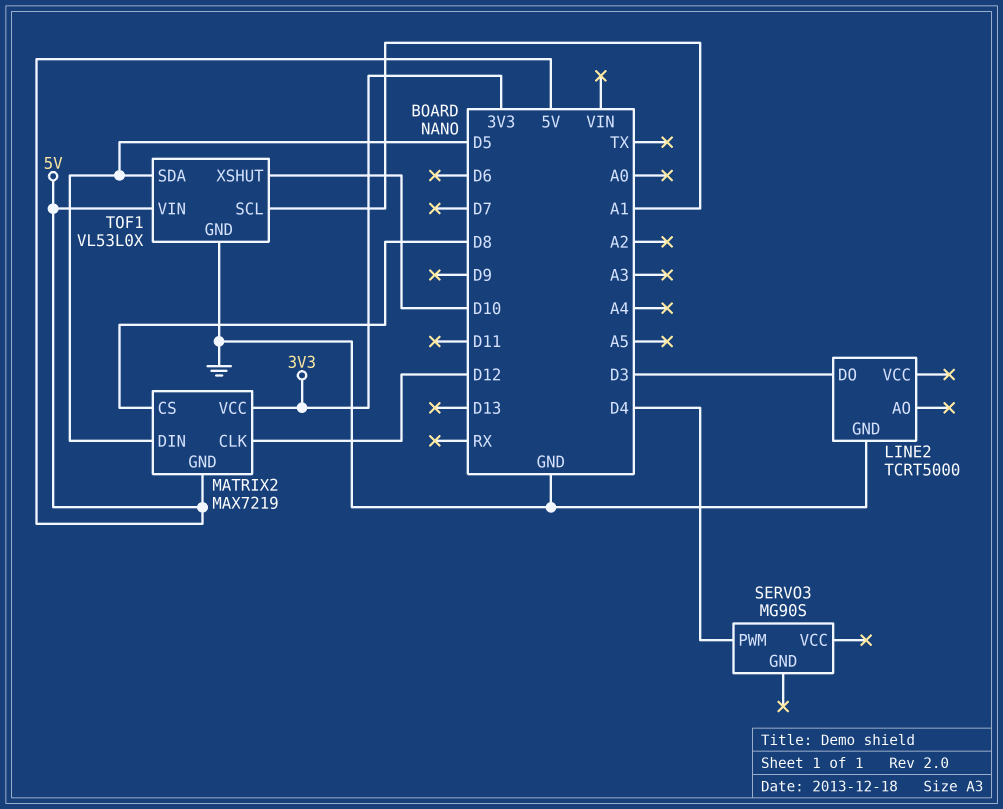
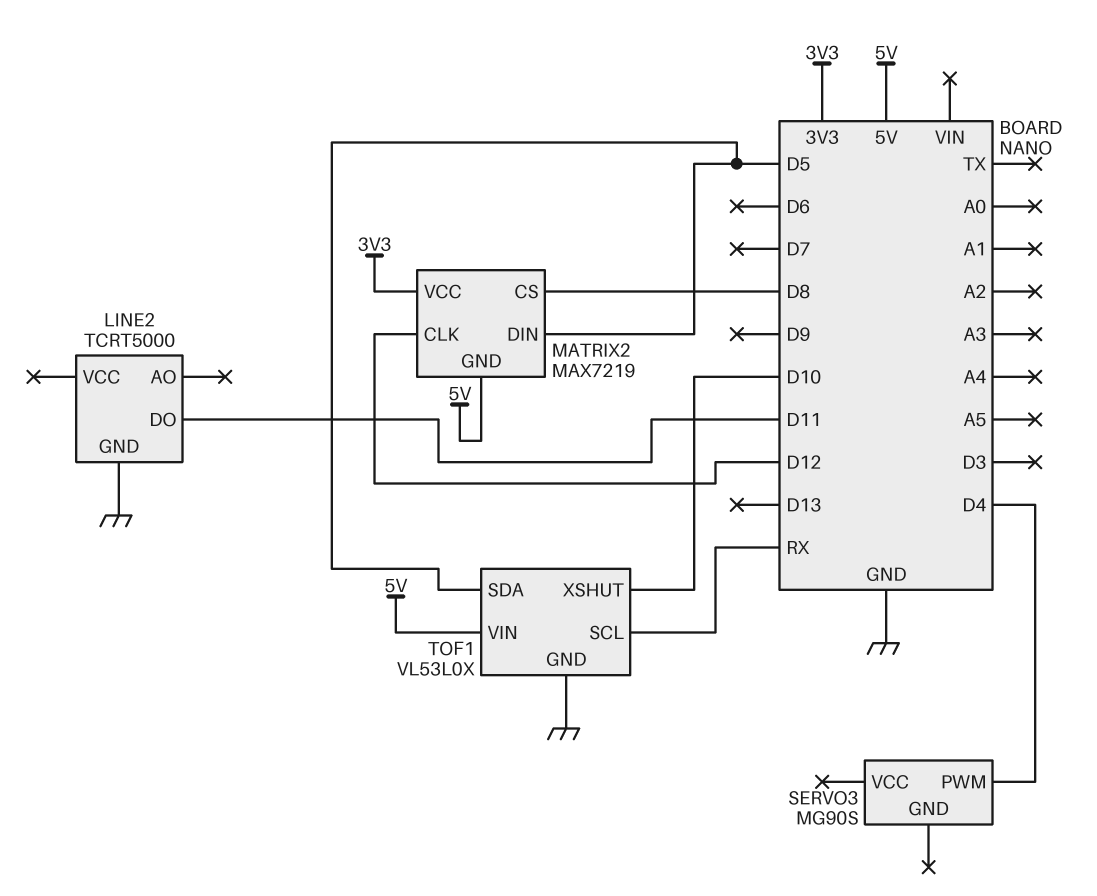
LINE2 pin DO: D3 -> D11
TOF1 pin SCL: A1 -> RX

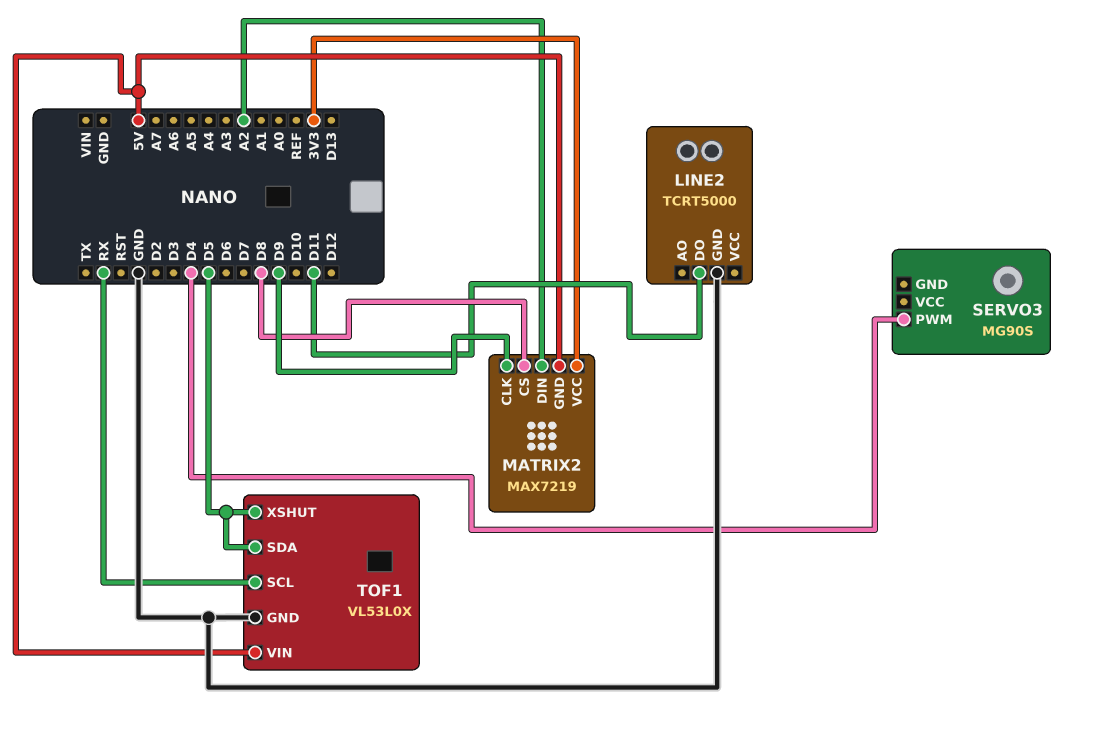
MATRIX2 pin CLK: D12 -> D9
MATRIX2 pin DIN: D5 -> A2
TOF1 pin XSHUT: D10 -> D5

